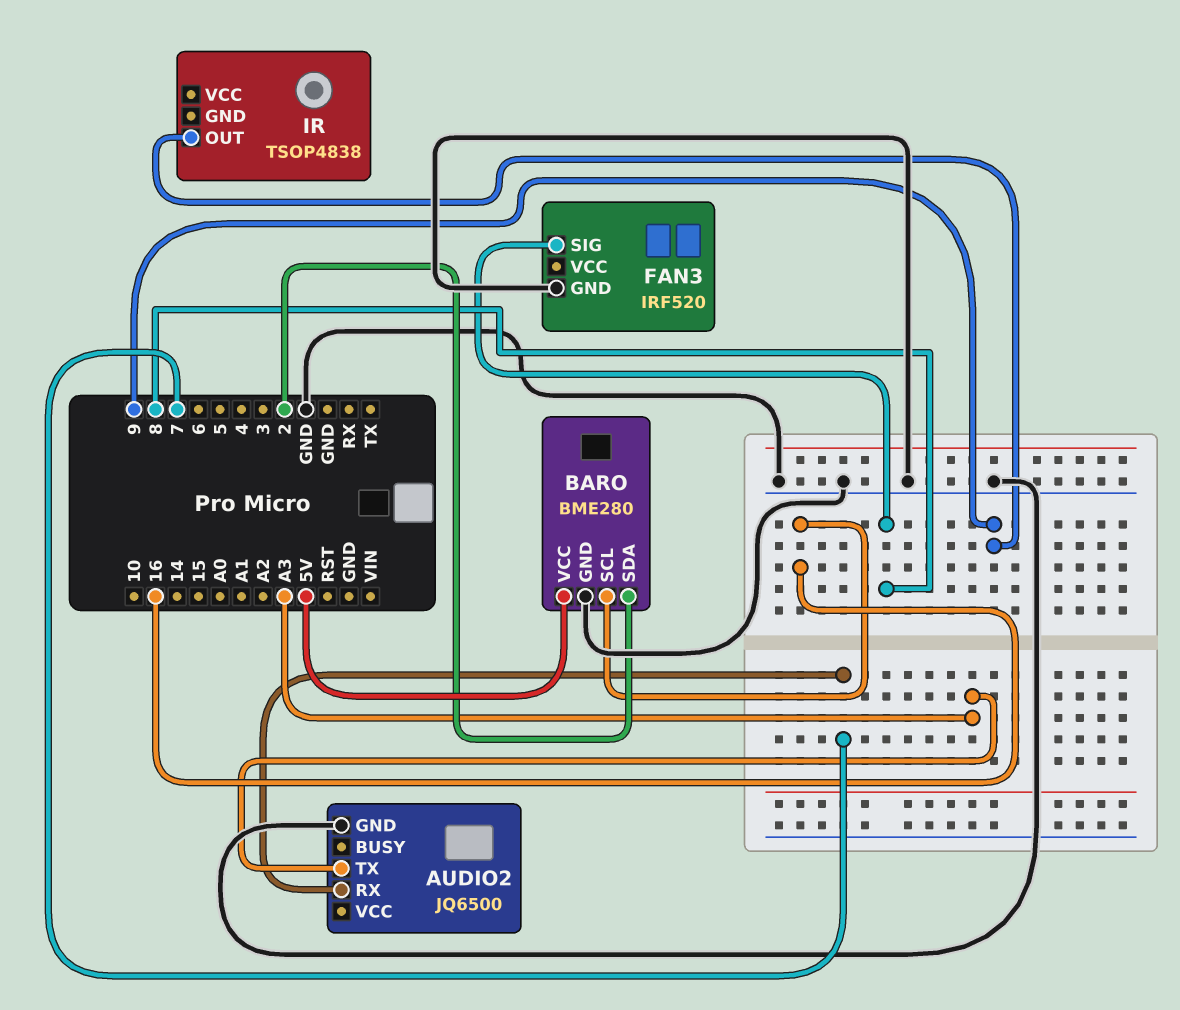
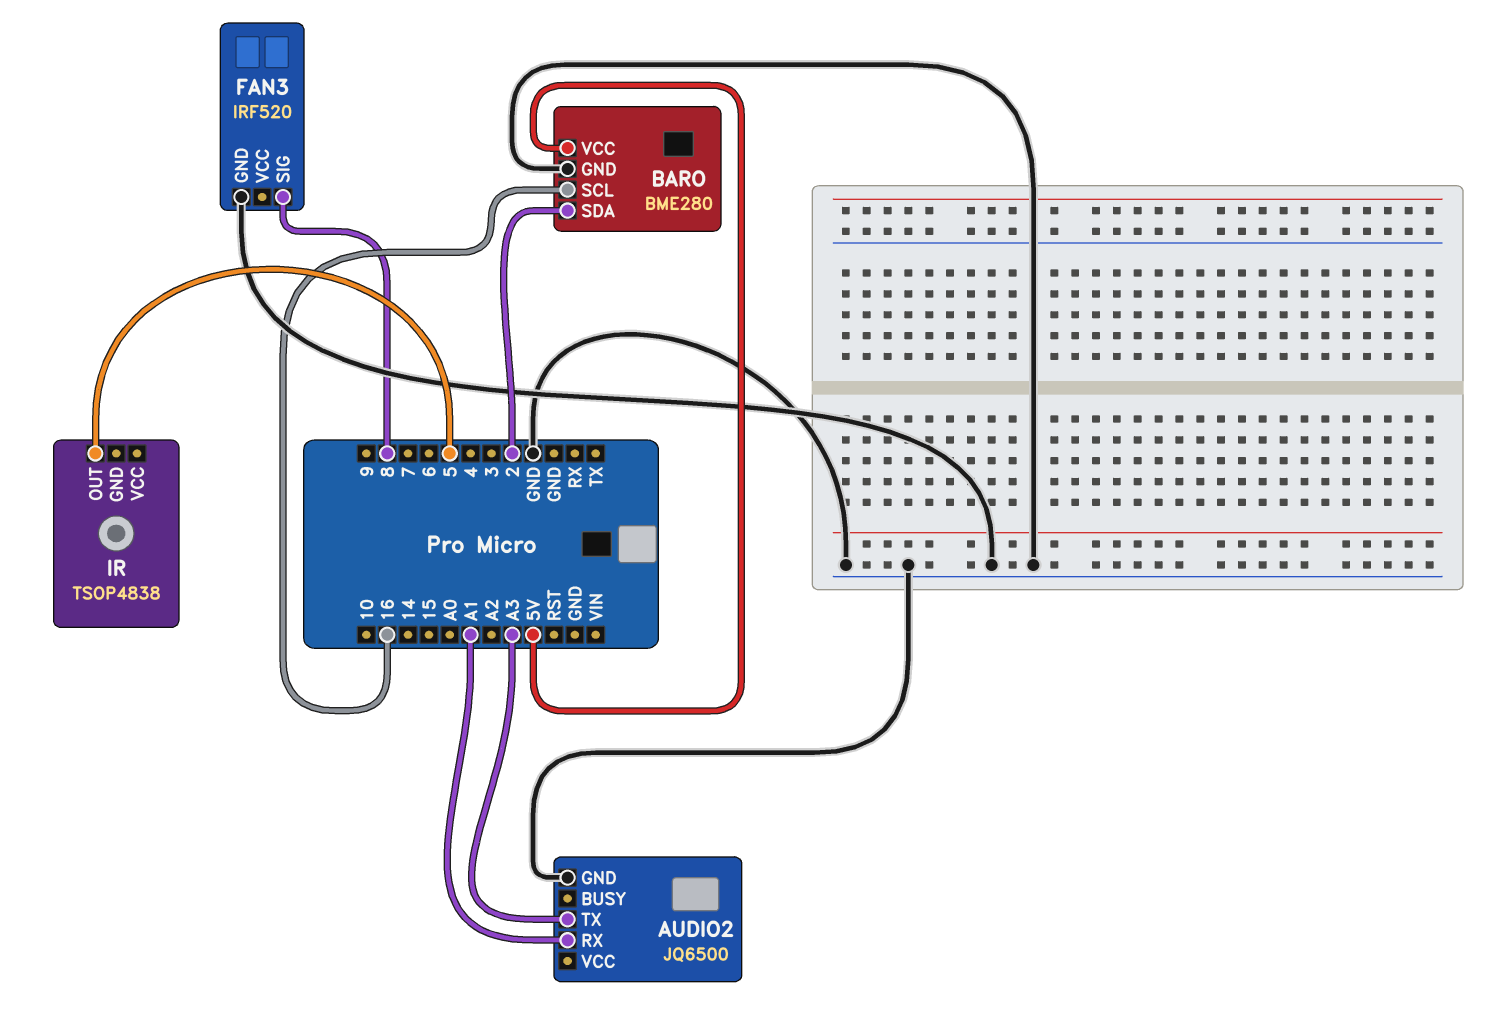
AUDIO2 pin RX: 7 -> A1
IR pin OUT: 9 -> 5

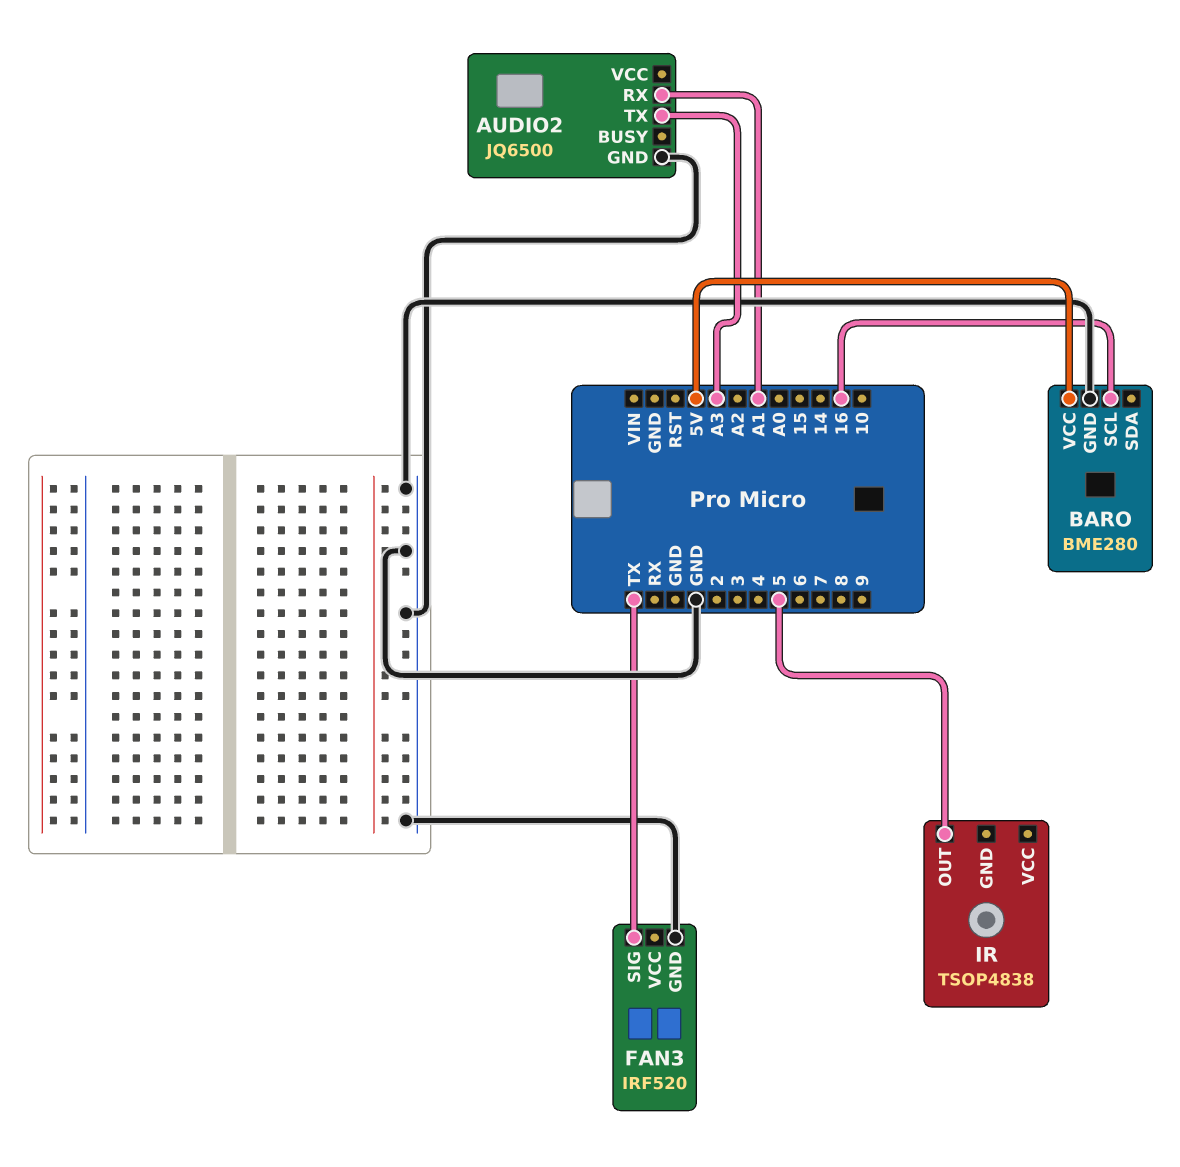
BARO pin SDA: 2 -> none
FAN3 pin SIG: 8 -> TX

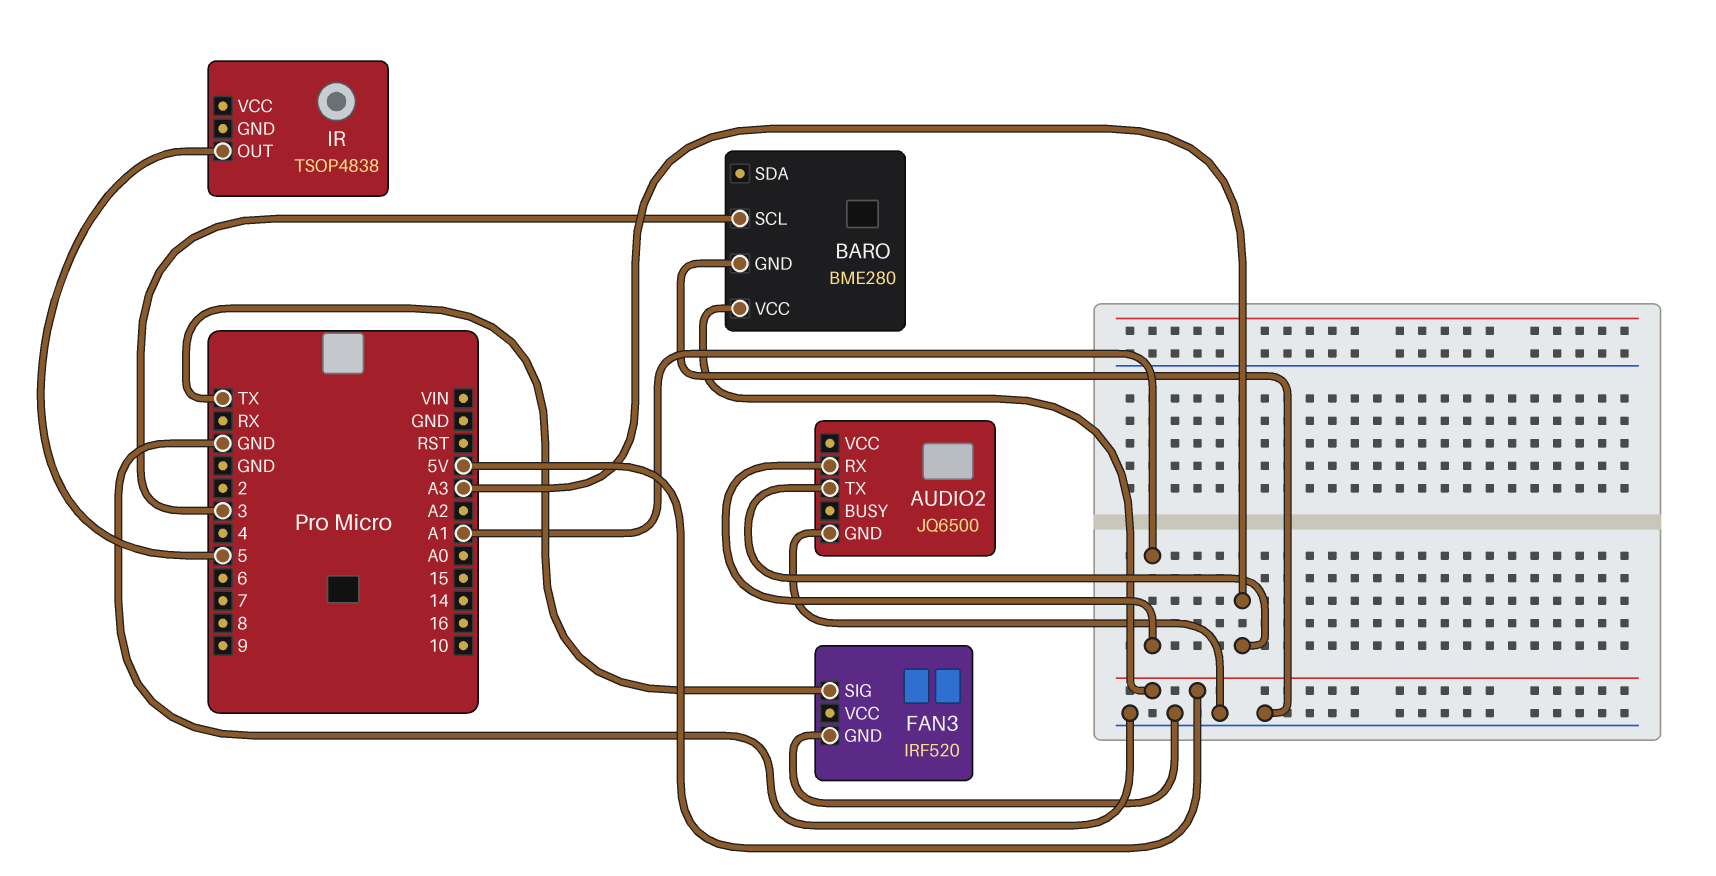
BARO pin SCL: 16 -> 3

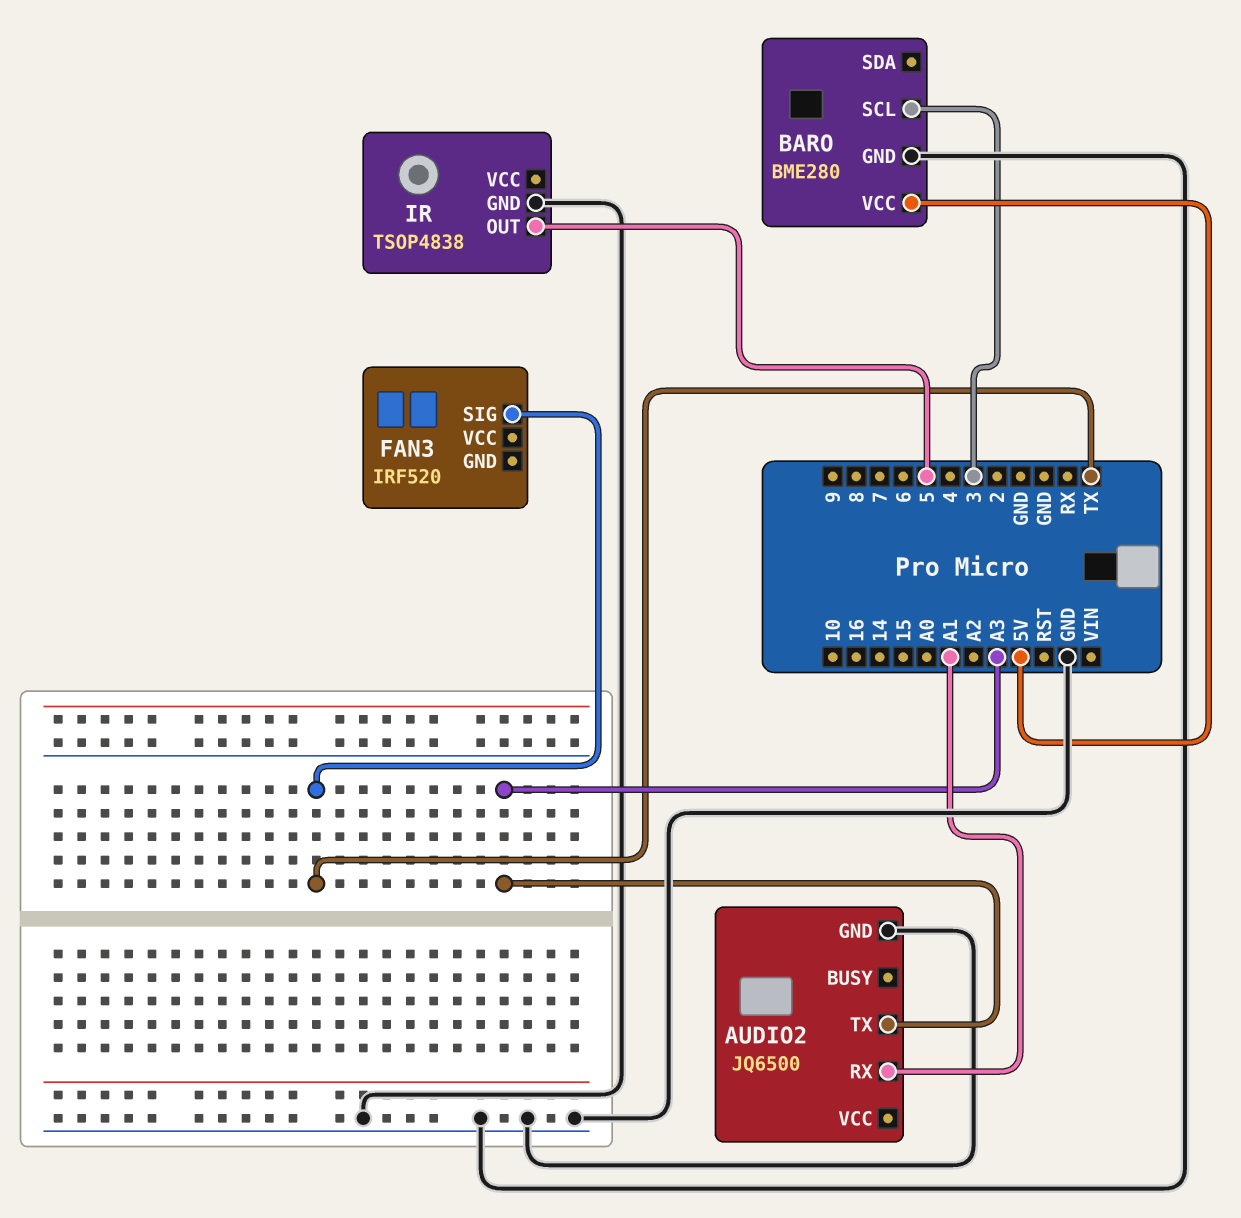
FAN3 pin GND: GND -> none
IR pin GND: none -> GND

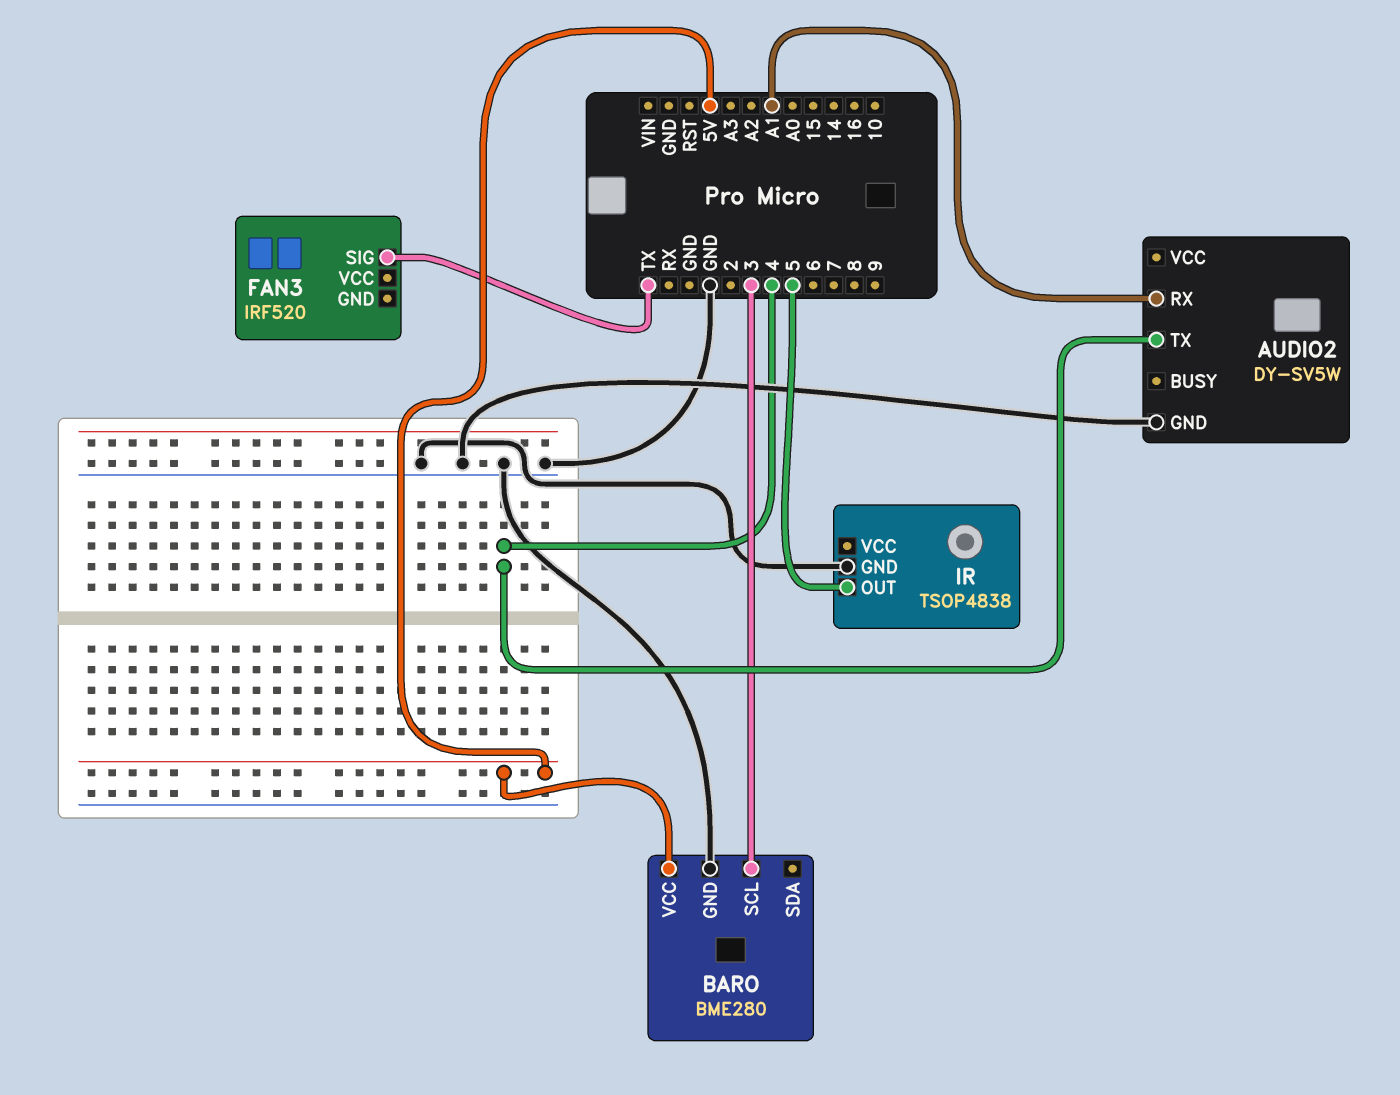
AUDIO2: JQ6500 -> DY-SV5W
AUDIO2 pin TX: A3 -> 4

